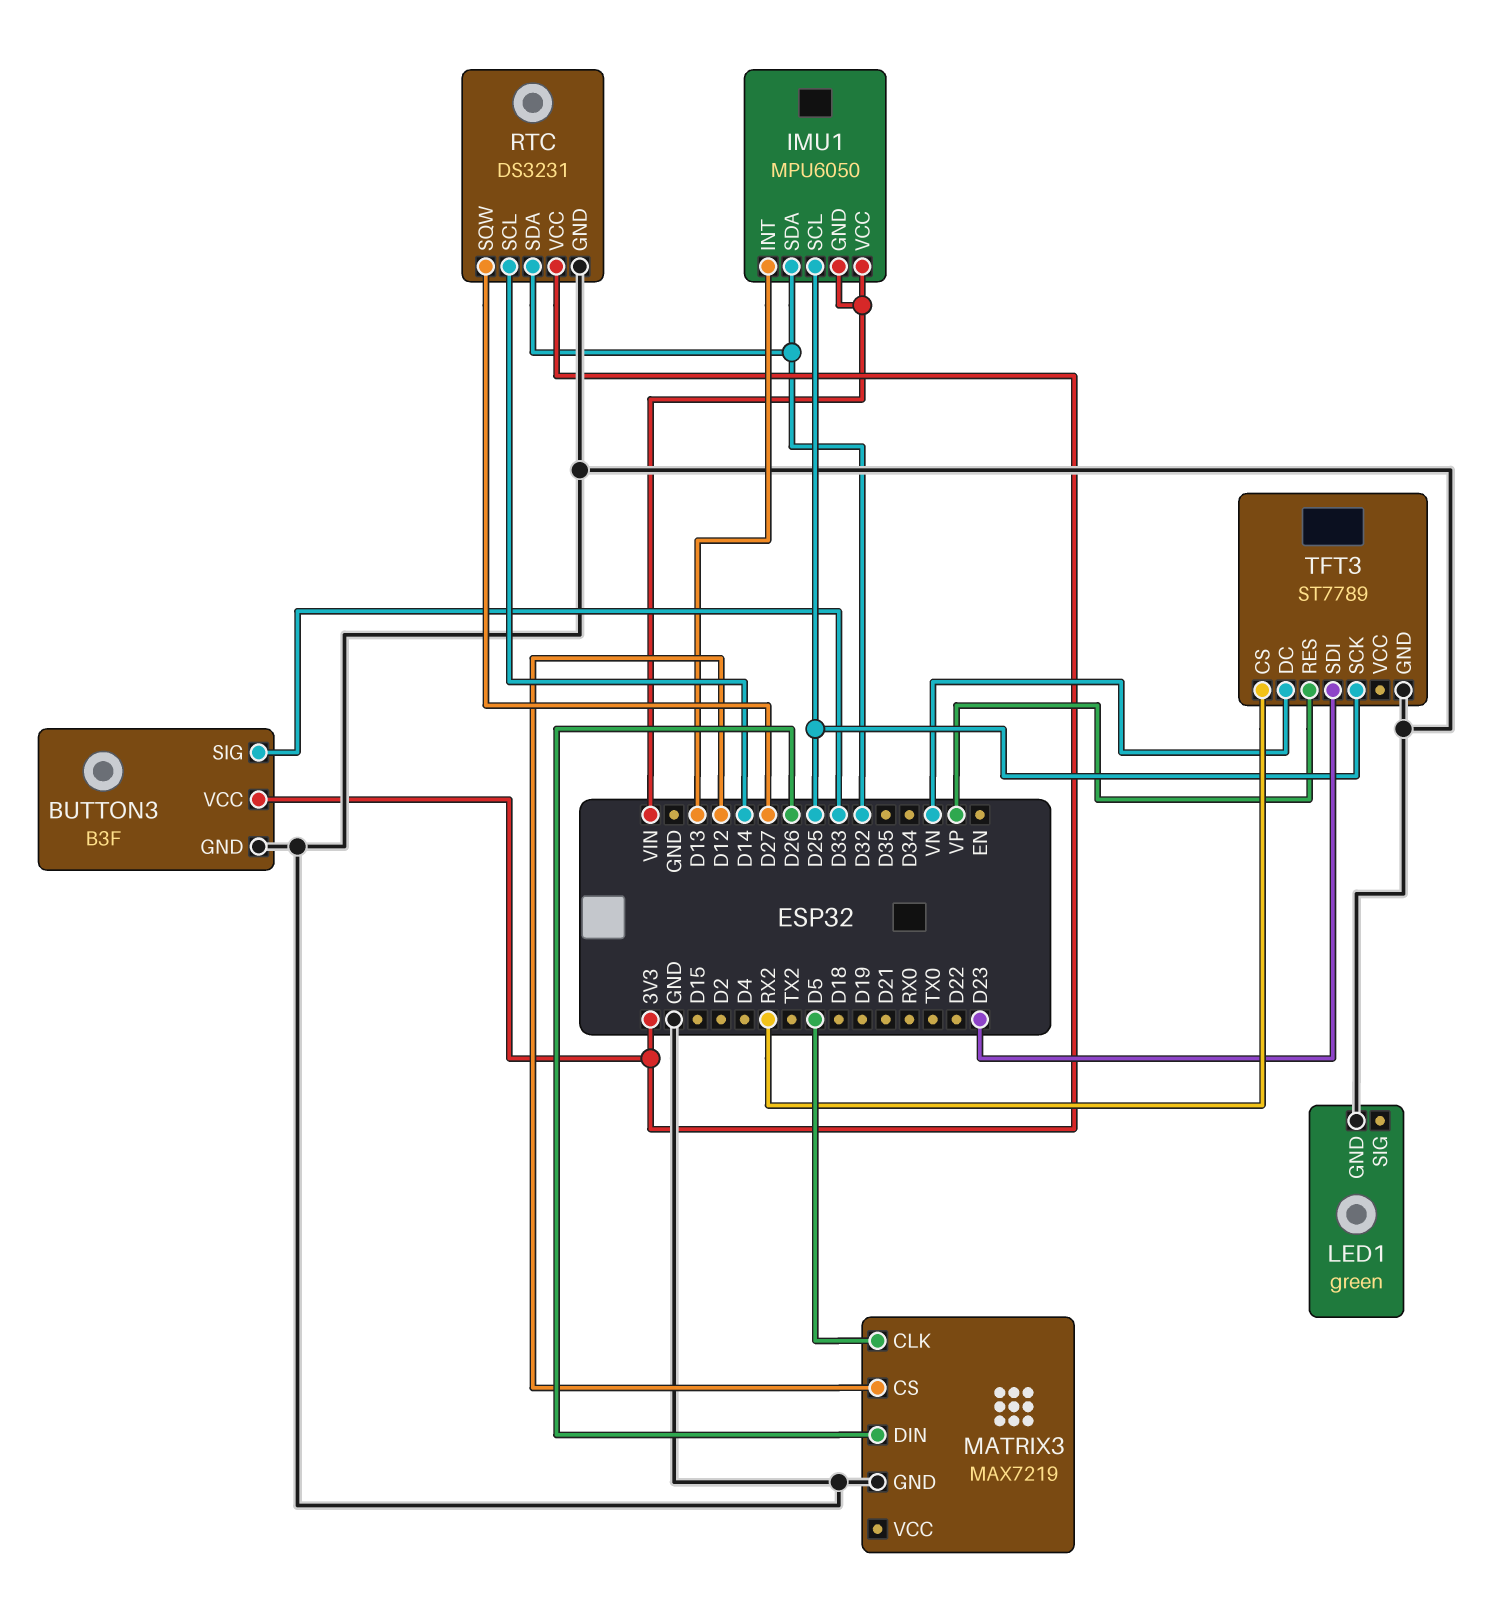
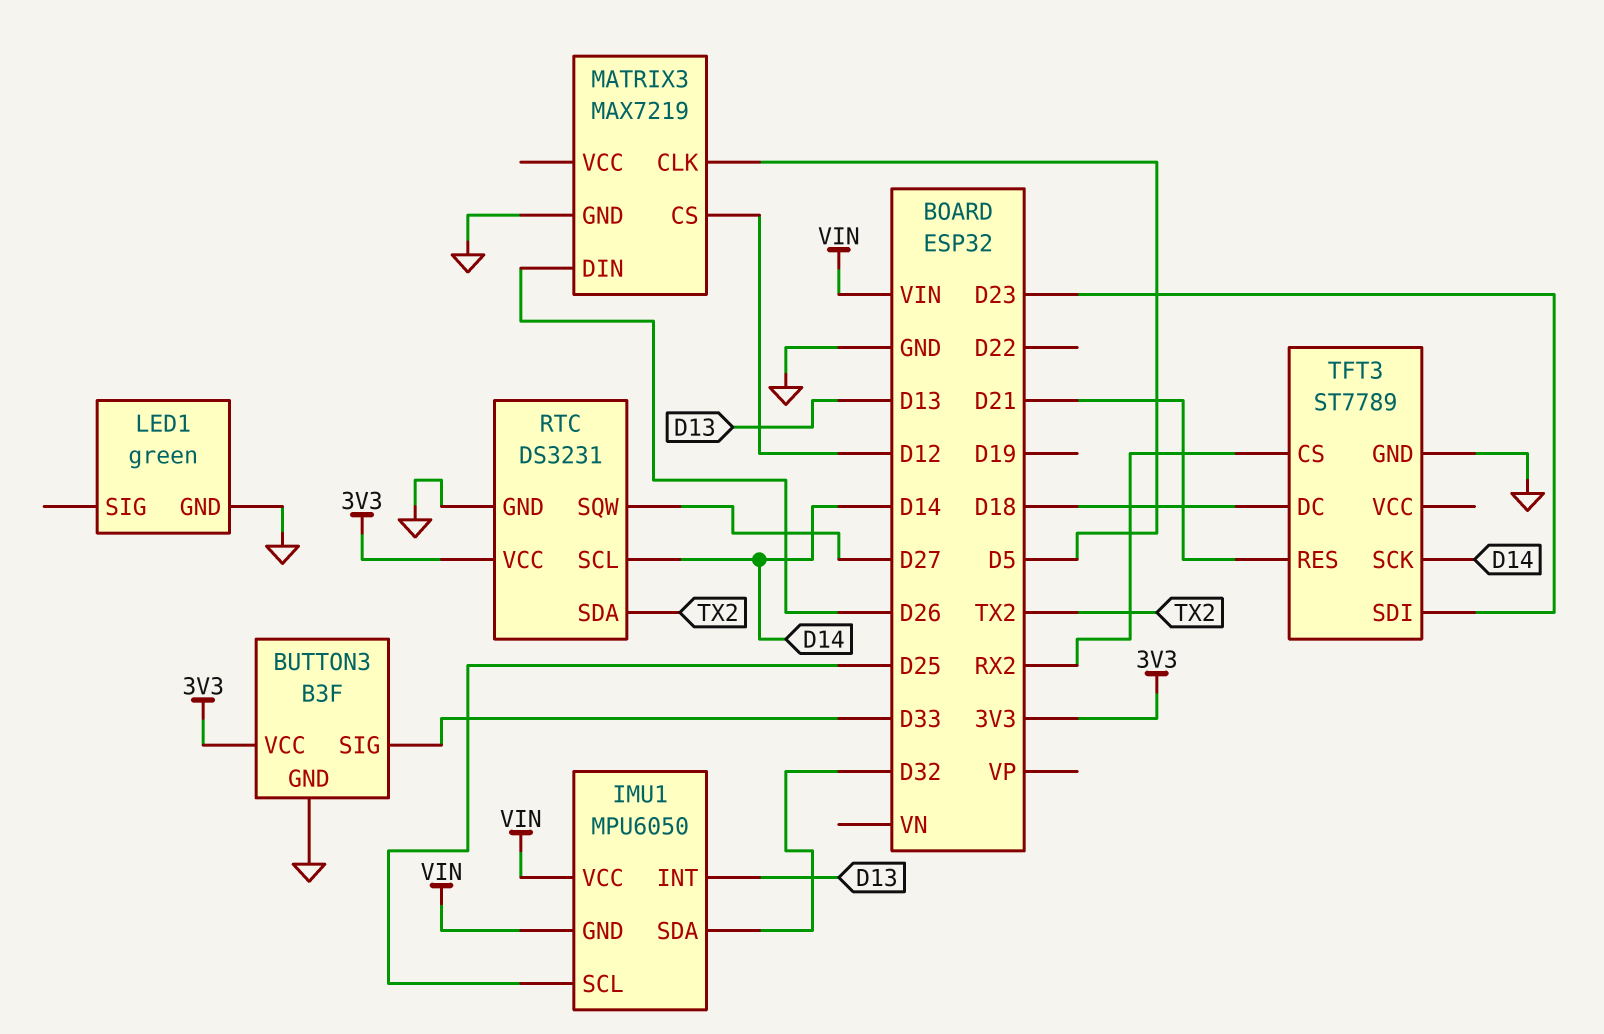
RTC pin SDA: D32 -> TX2
TFT3 pin DC: VN -> D18
TFT3 pin RES: VP -> D21
TFT3 pin SCK: D25 -> D14

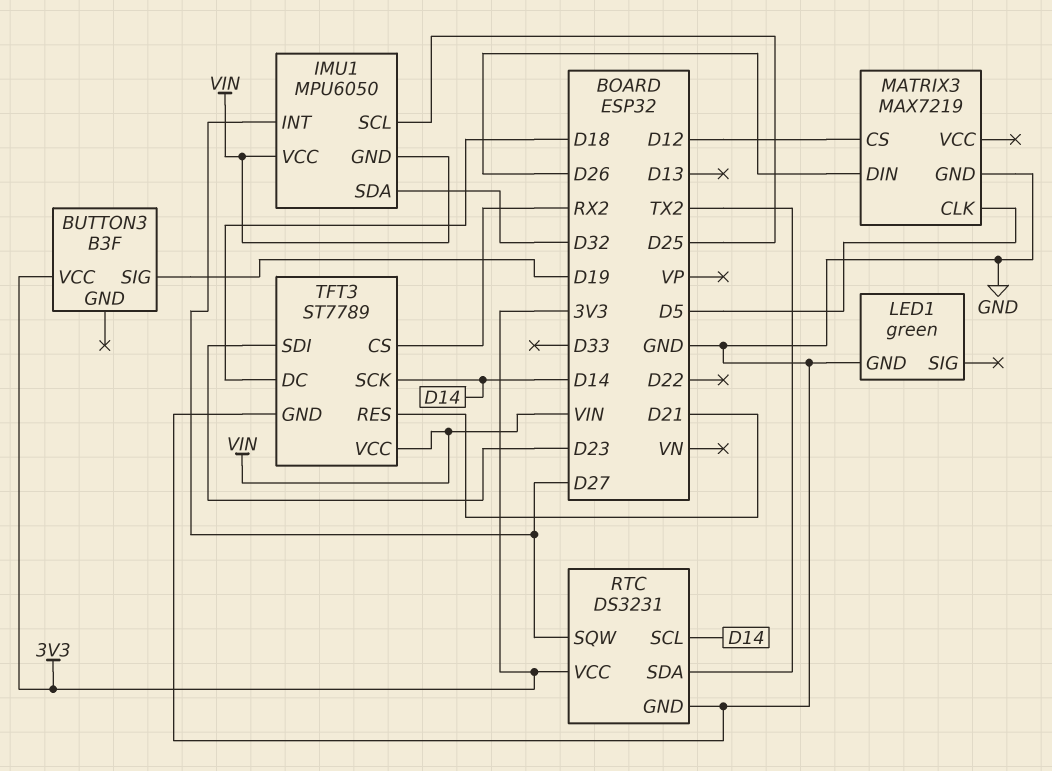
BUTTON3 pin GND: GND -> none
BUTTON3 pin SIG: D33 -> D19
IMU1 pin INT: D13 -> D27
TFT3 pin VCC: none -> VIN

